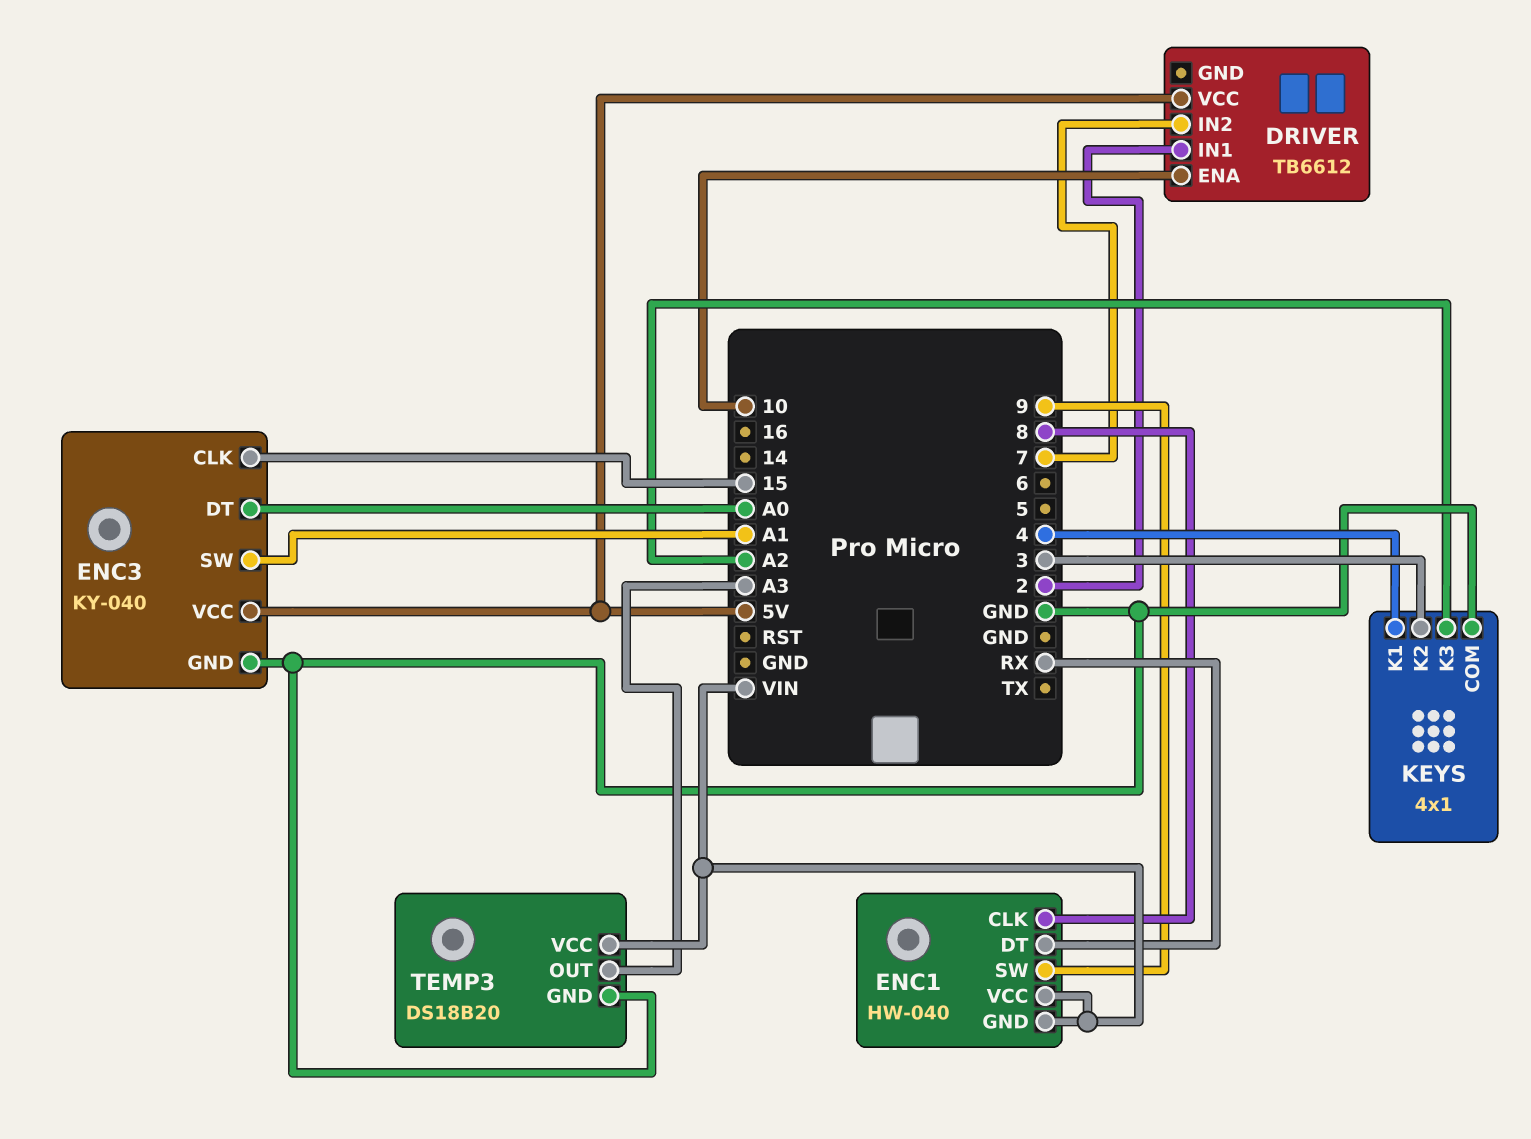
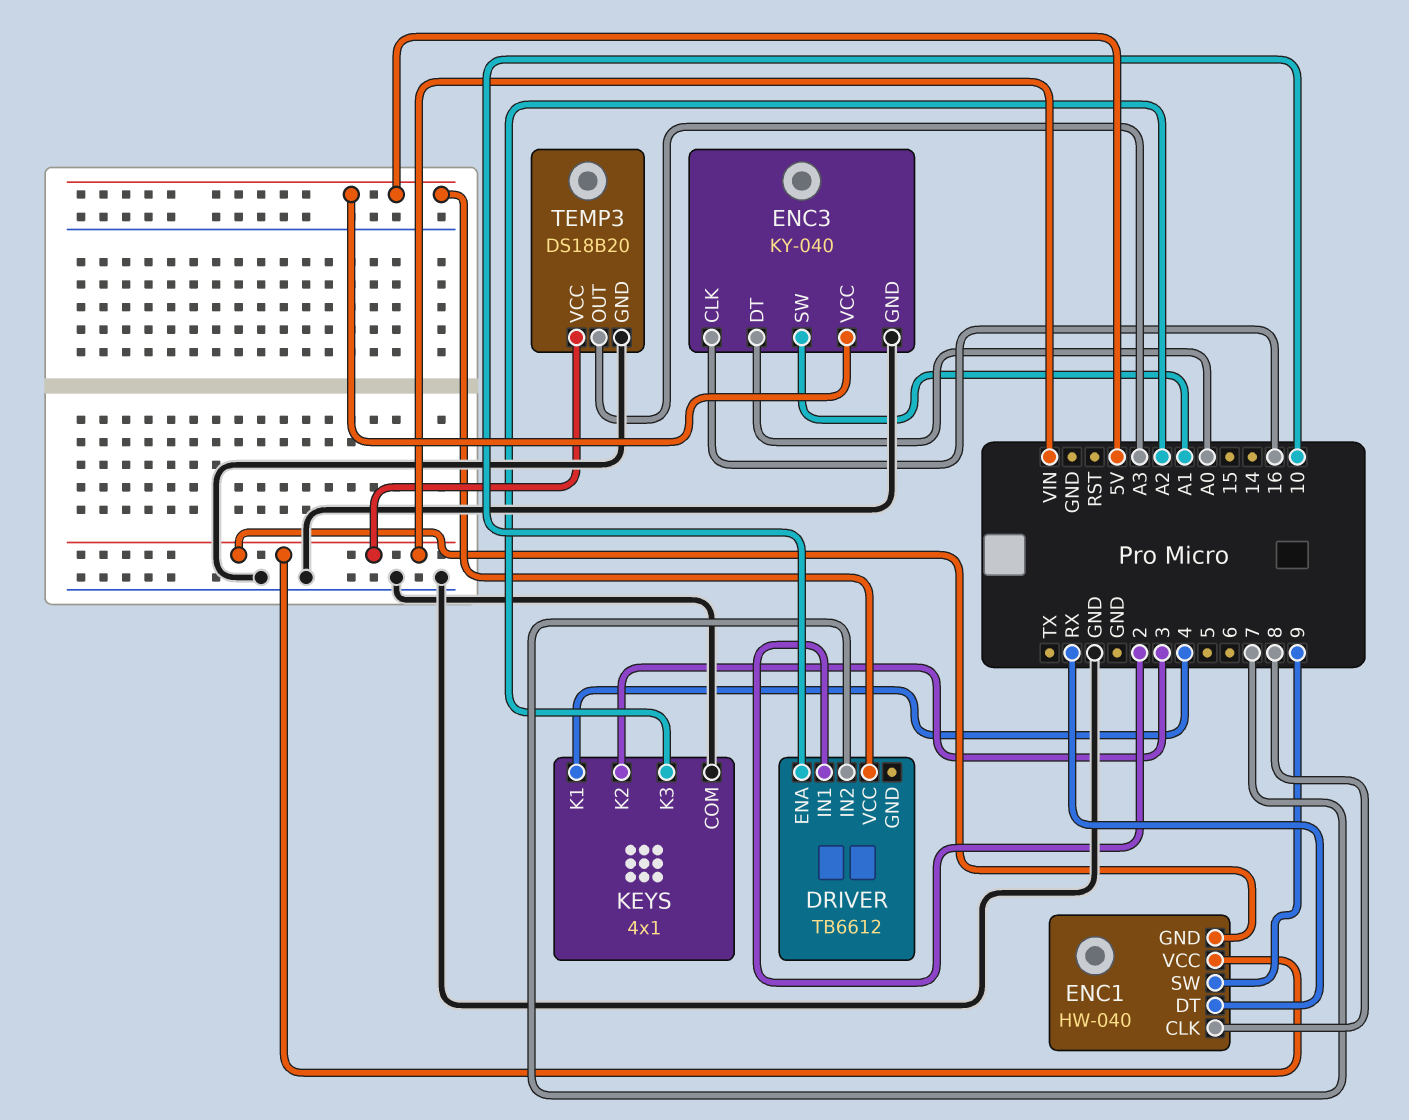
ENC3 pin CLK: 15 -> 16

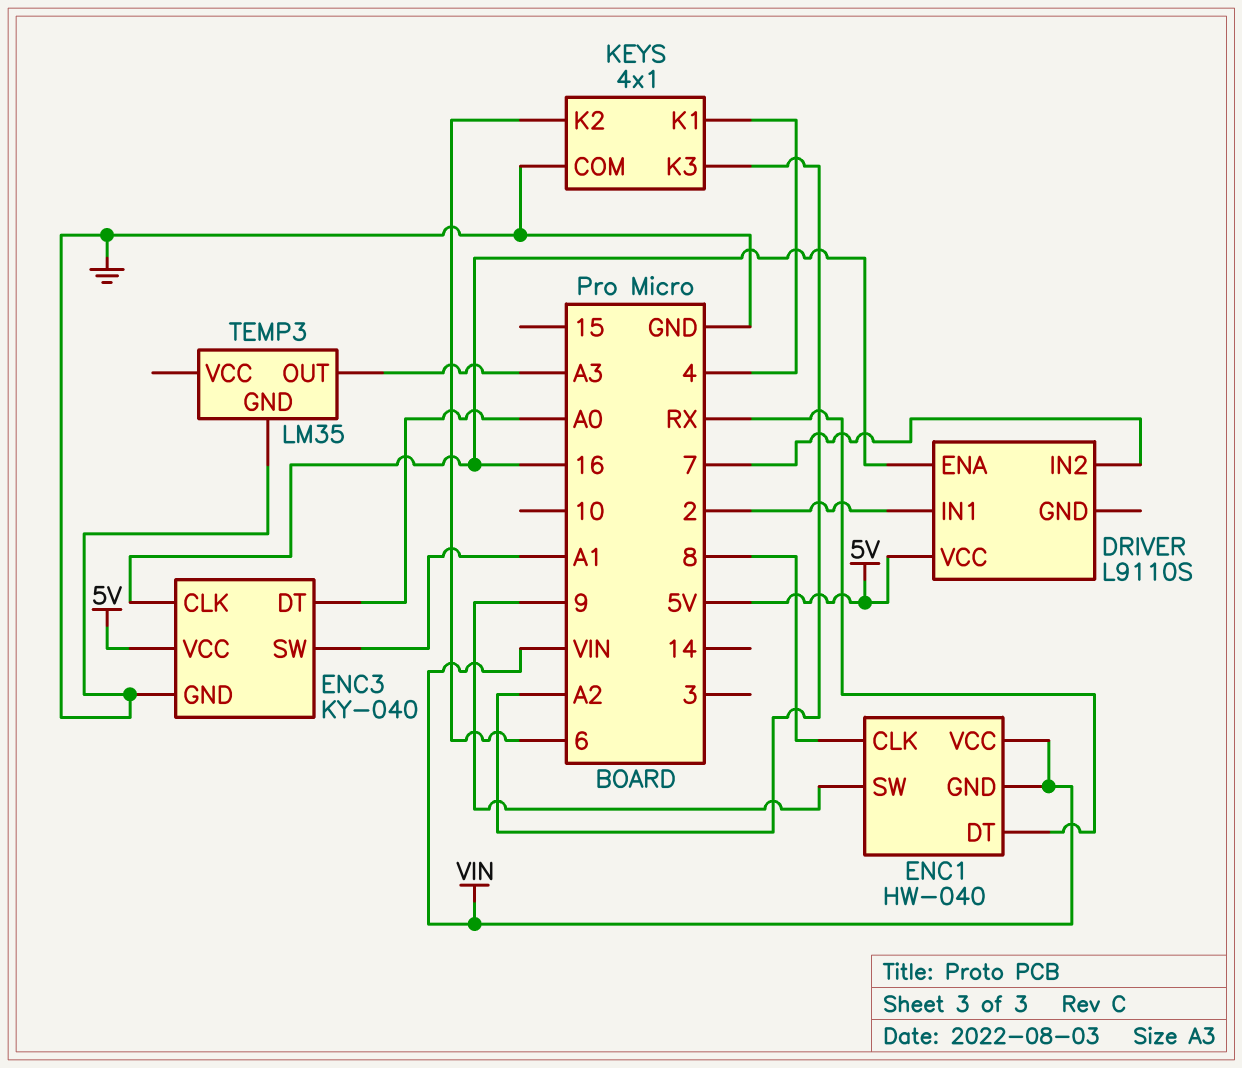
DRIVER: TB6612 -> L9110S
DRIVER pin ENA: 10 -> 16
KEYS pin K2: 3 -> 6
TEMP3: DS18B20 -> LM35
TEMP3 pin VCC: VIN -> none

